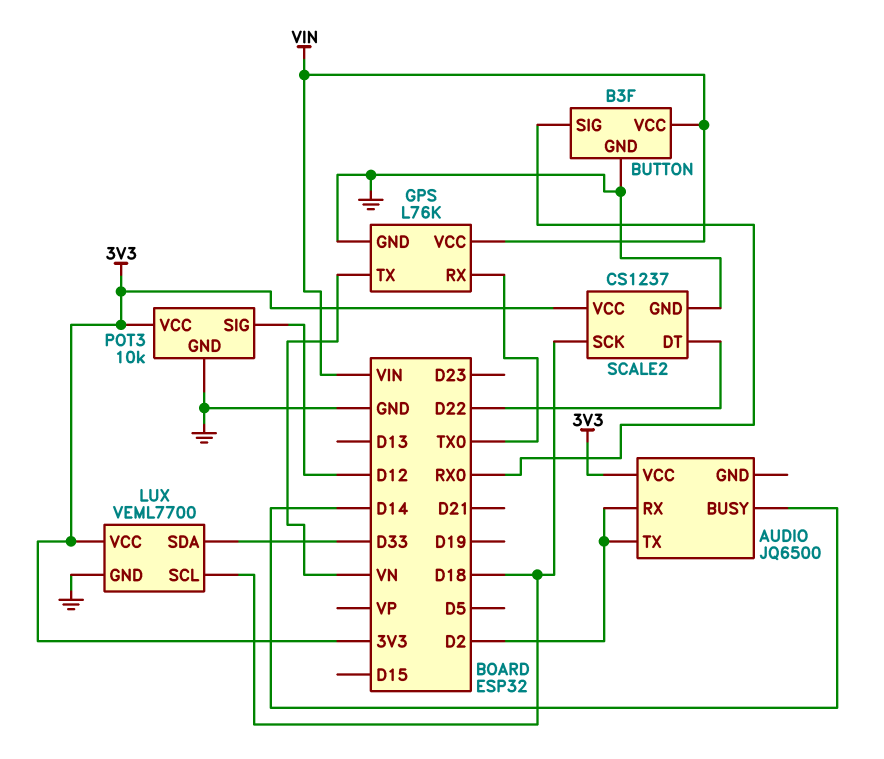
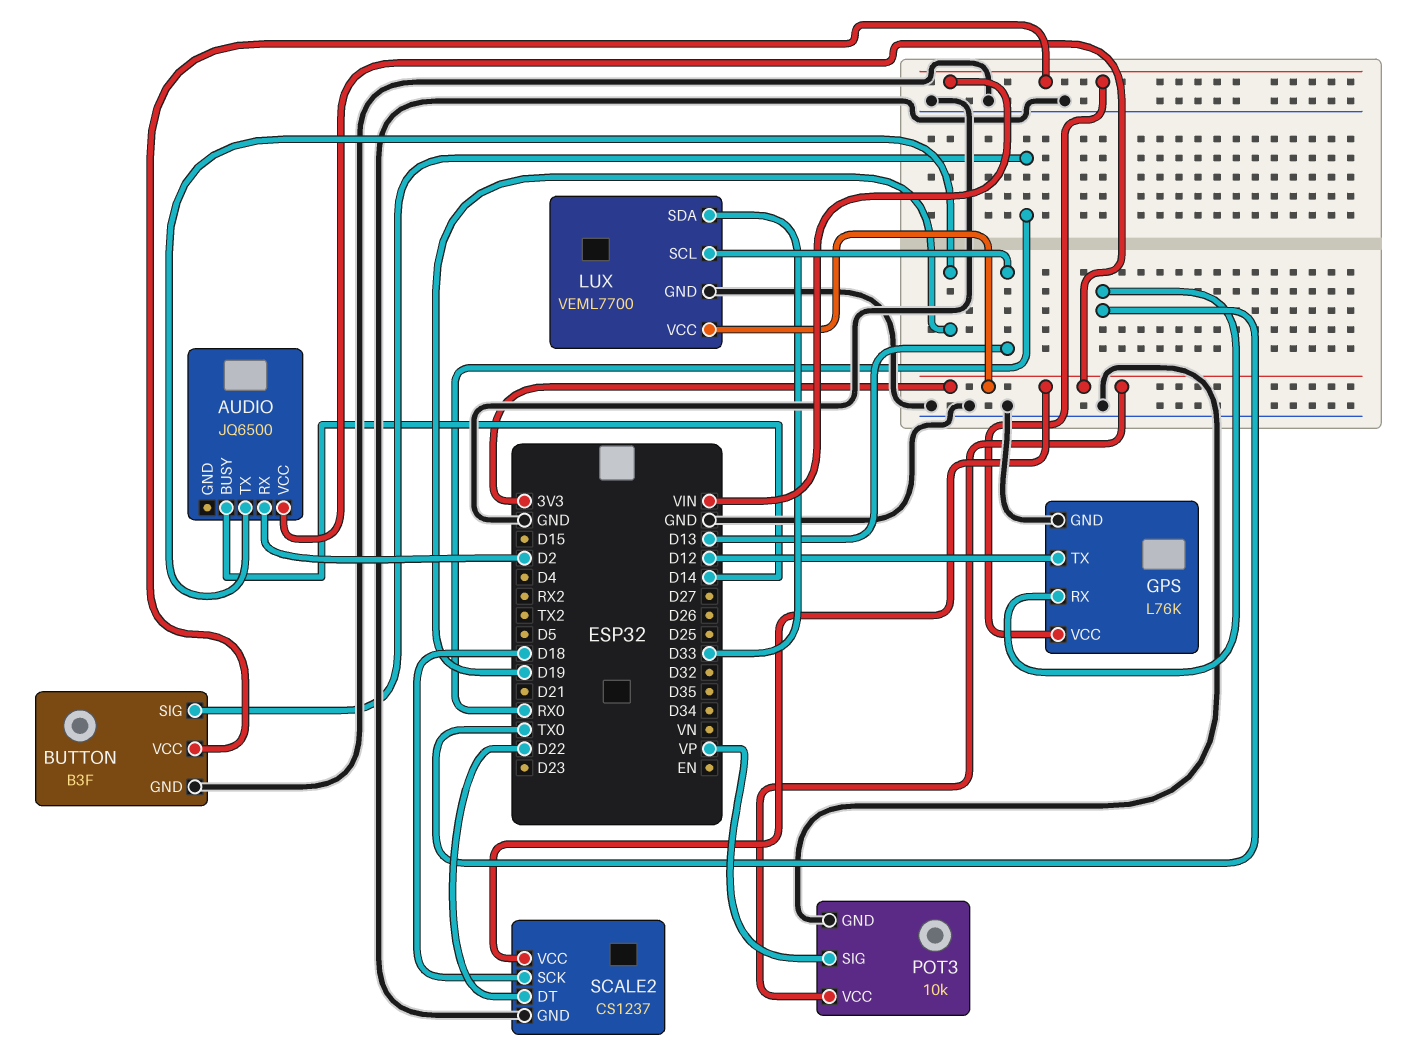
AUDIO pin TX: D2 -> D19
GPS pin TX: VN -> D12
LUX pin SCL: D18 -> D13
POT3 pin SIG: D12 -> VP

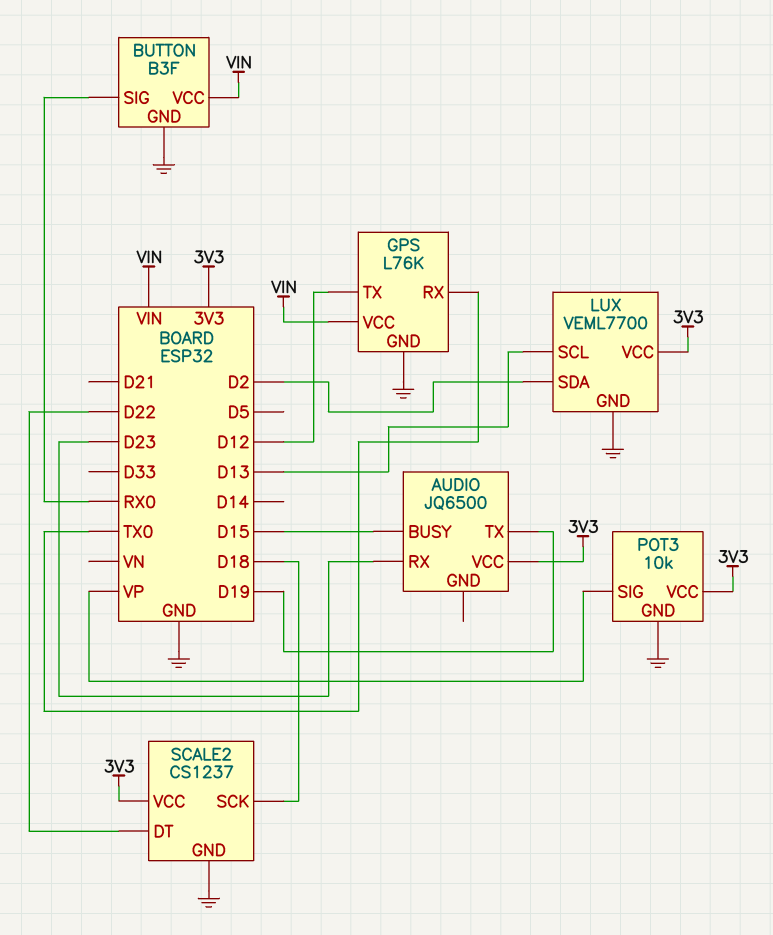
AUDIO pin BUSY: D14 -> D15
AUDIO pin RX: D2 -> D23
LUX pin SDA: D33 -> D2

